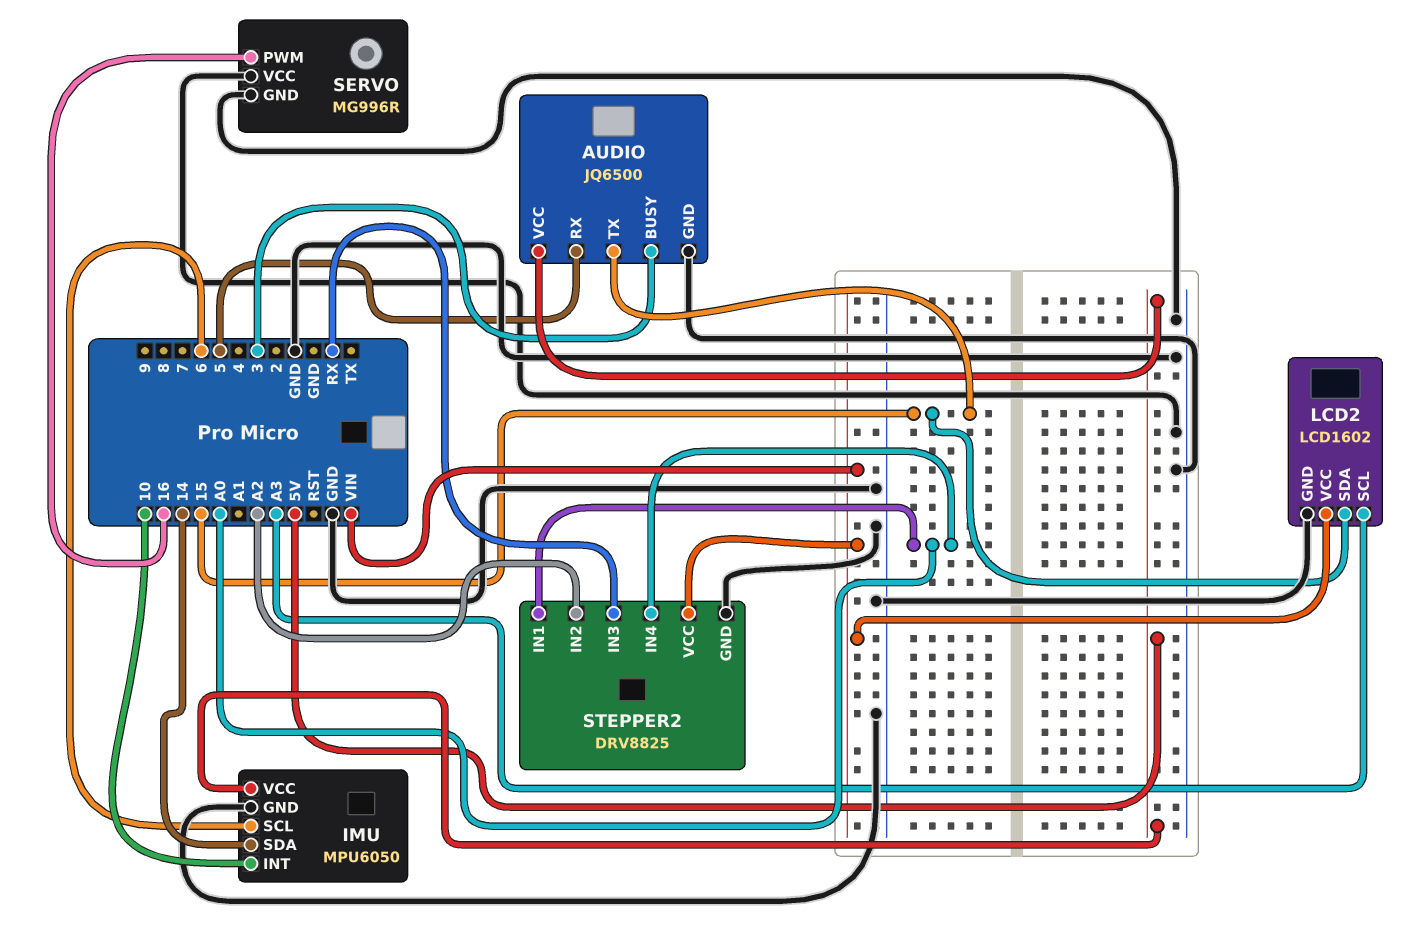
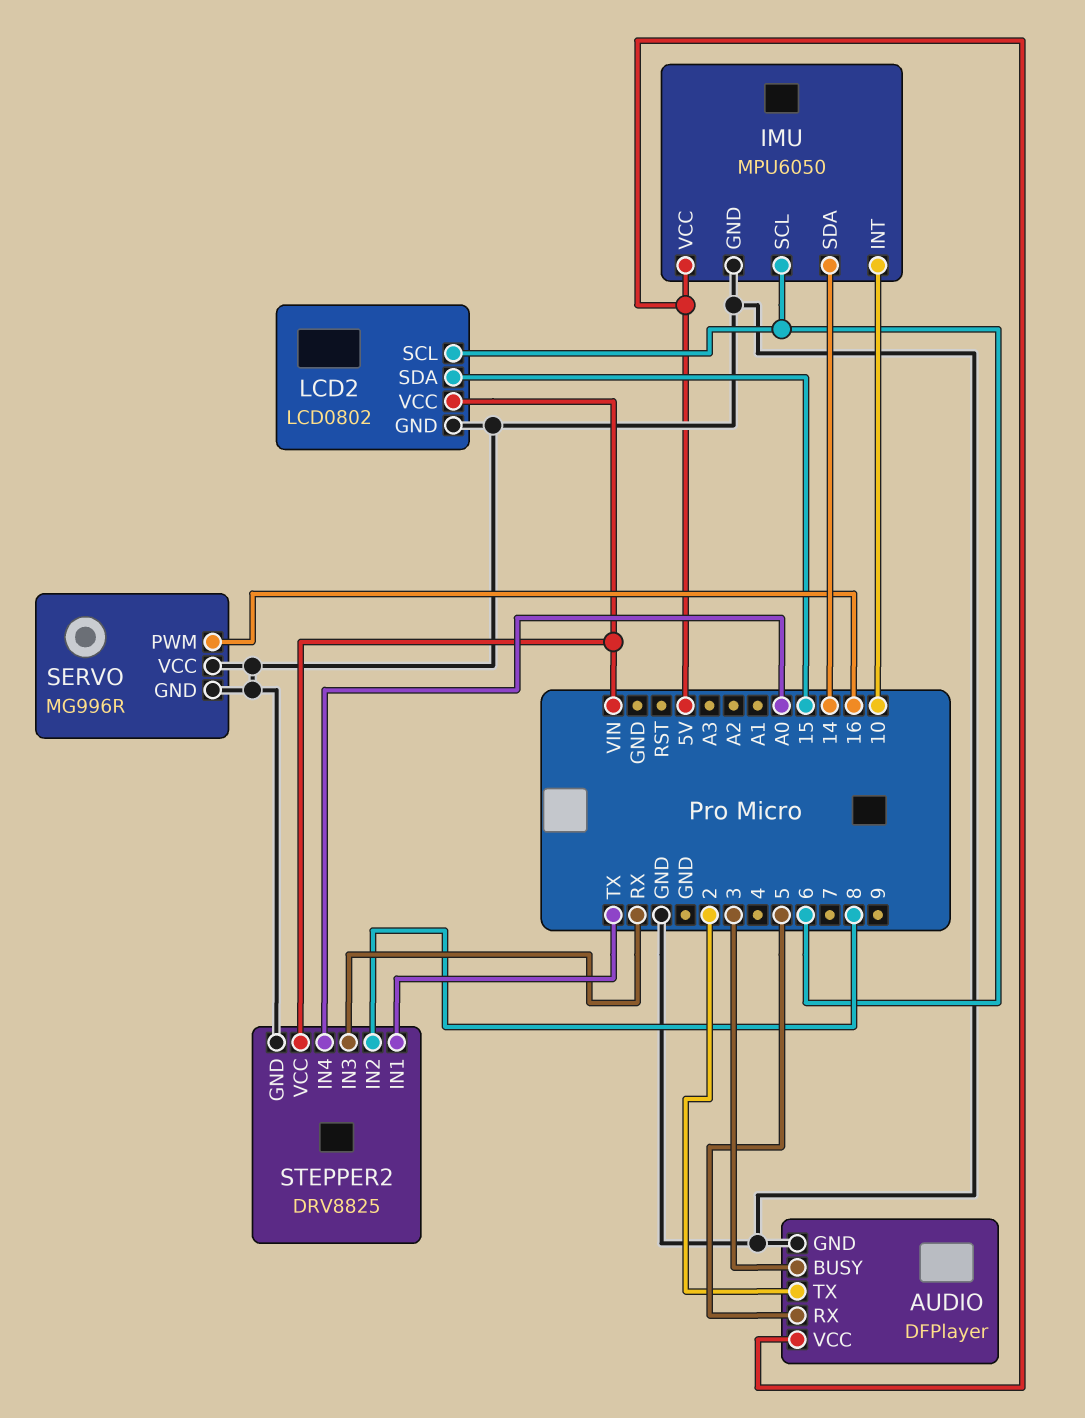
AUDIO: JQ6500 -> DFPlayer
AUDIO pin TX: 15 -> 2
LCD2: LCD1602 -> LCD0802
LCD2 pin SCL: A3 -> 6
STEPPER2 pin IN1: A0 -> TX
STEPPER2 pin IN2: A2 -> 8

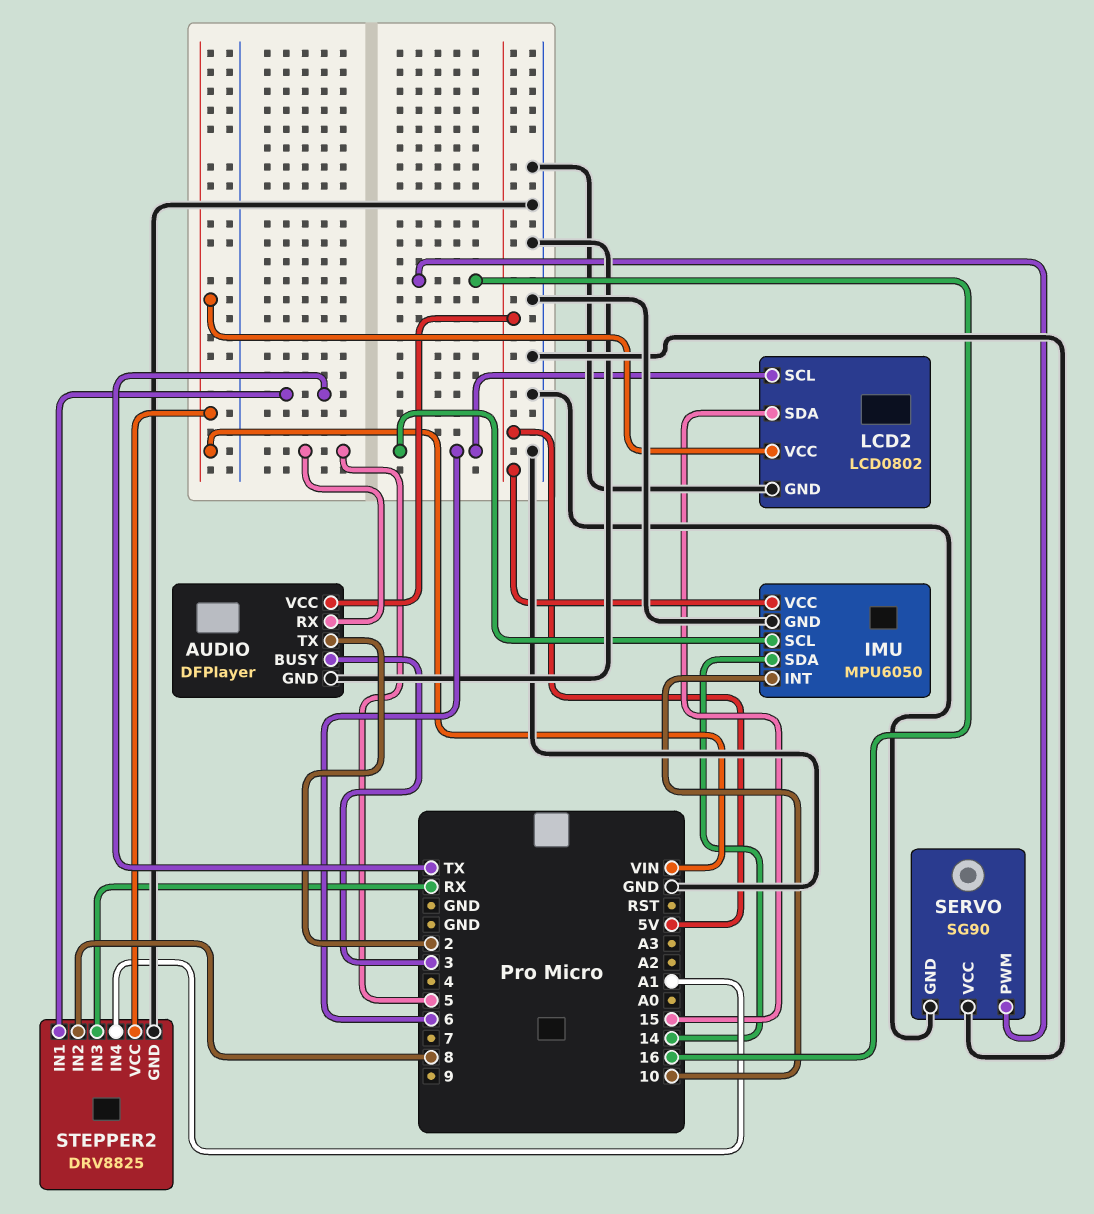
SERVO: MG996R -> SG90
STEPPER2 pin IN4: A0 -> A1

